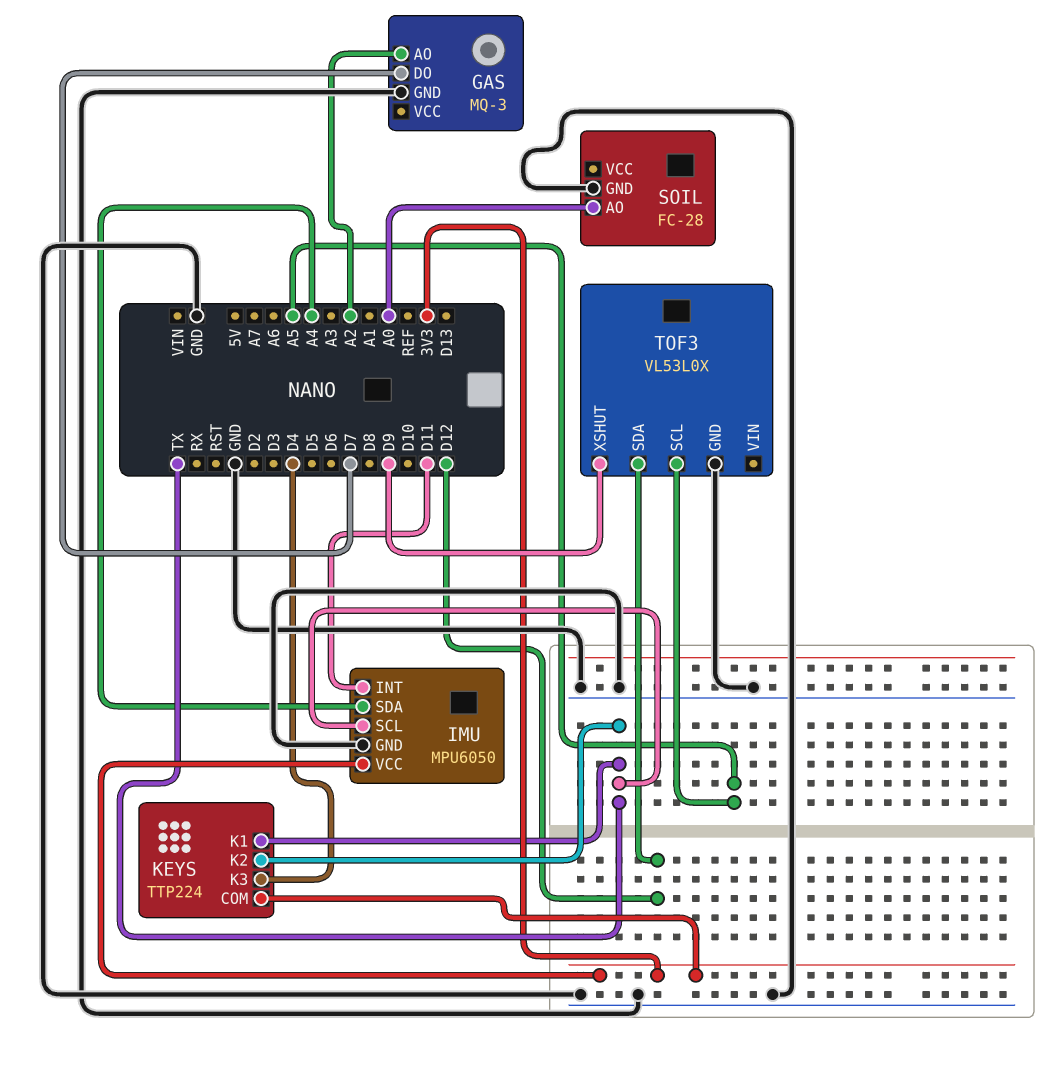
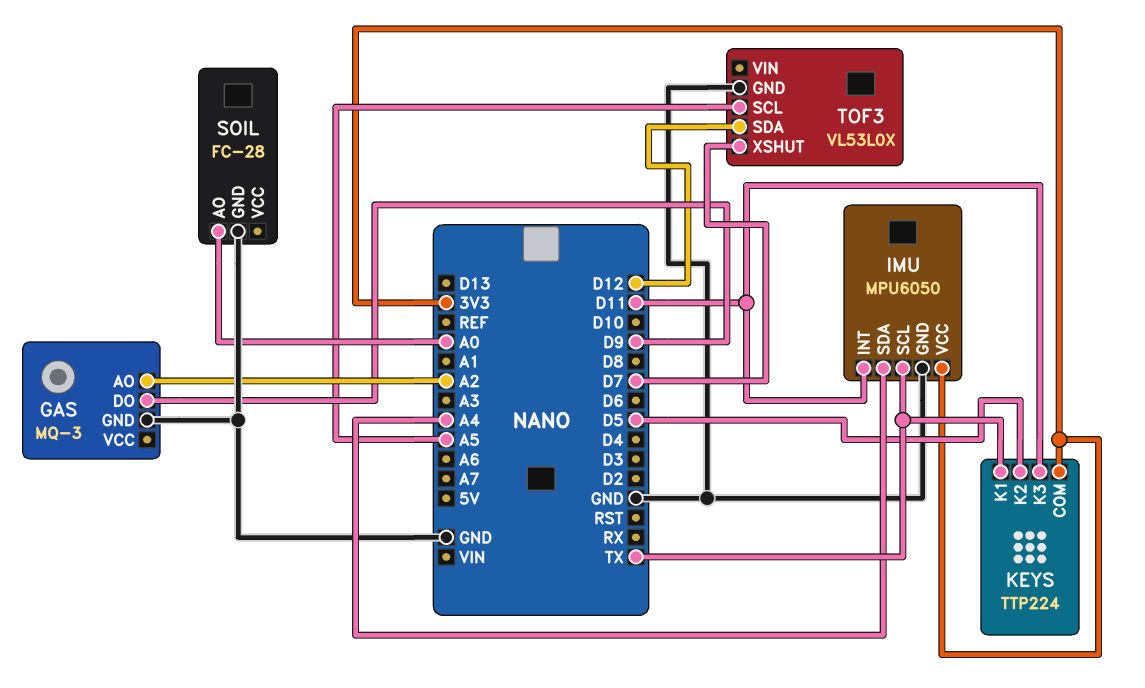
GAS pin DO: D7 -> D9
KEYS pin K2: TX -> D5
KEYS pin K3: D4 -> D11
TOF3 pin XSHUT: D9 -> D7

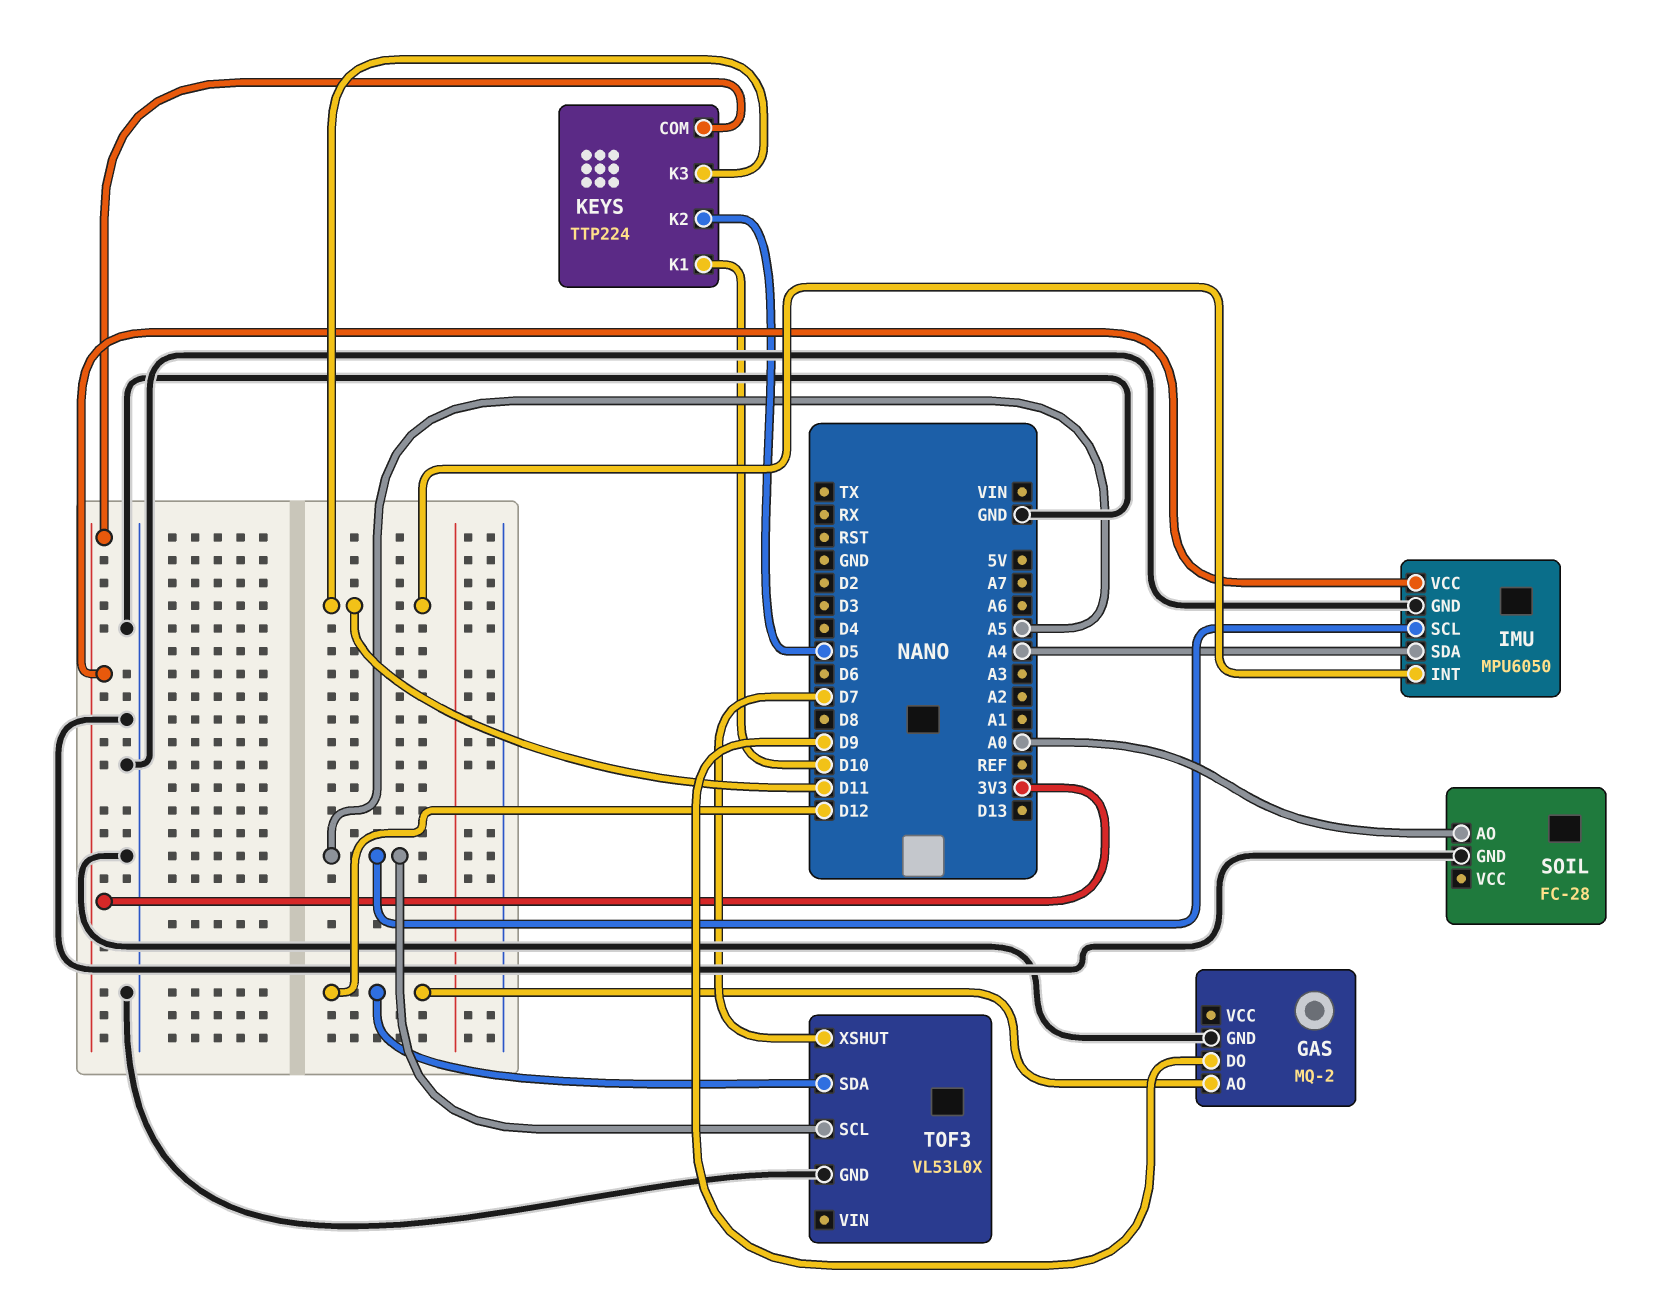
GAS: MQ-3 -> MQ-2
GAS pin AO: A2 -> D12
IMU pin SCL: TX -> A5
KEYS pin K1: TX -> D10

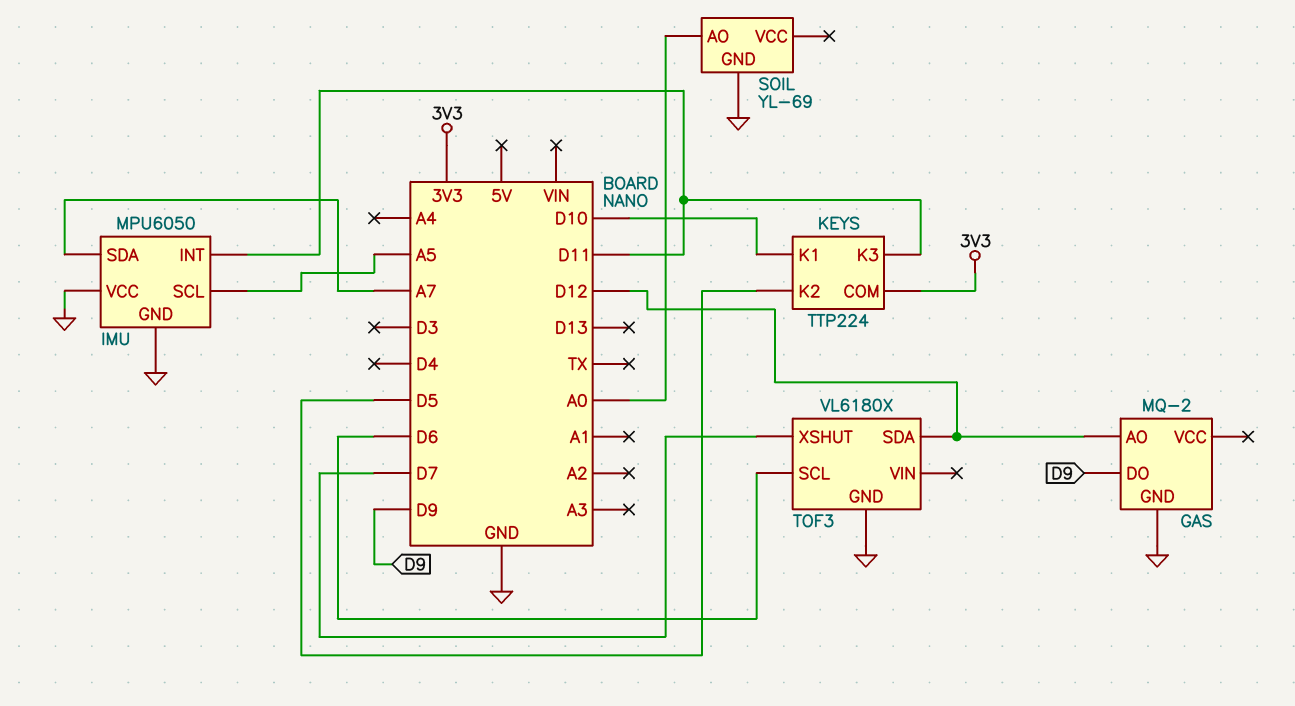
IMU pin SDA: A4 -> A7
IMU pin VCC: 3V3 -> GND
SOIL: FC-28 -> YL-69
TOF3: VL53L0X -> VL6180X
TOF3 pin SCL: A5 -> D6

